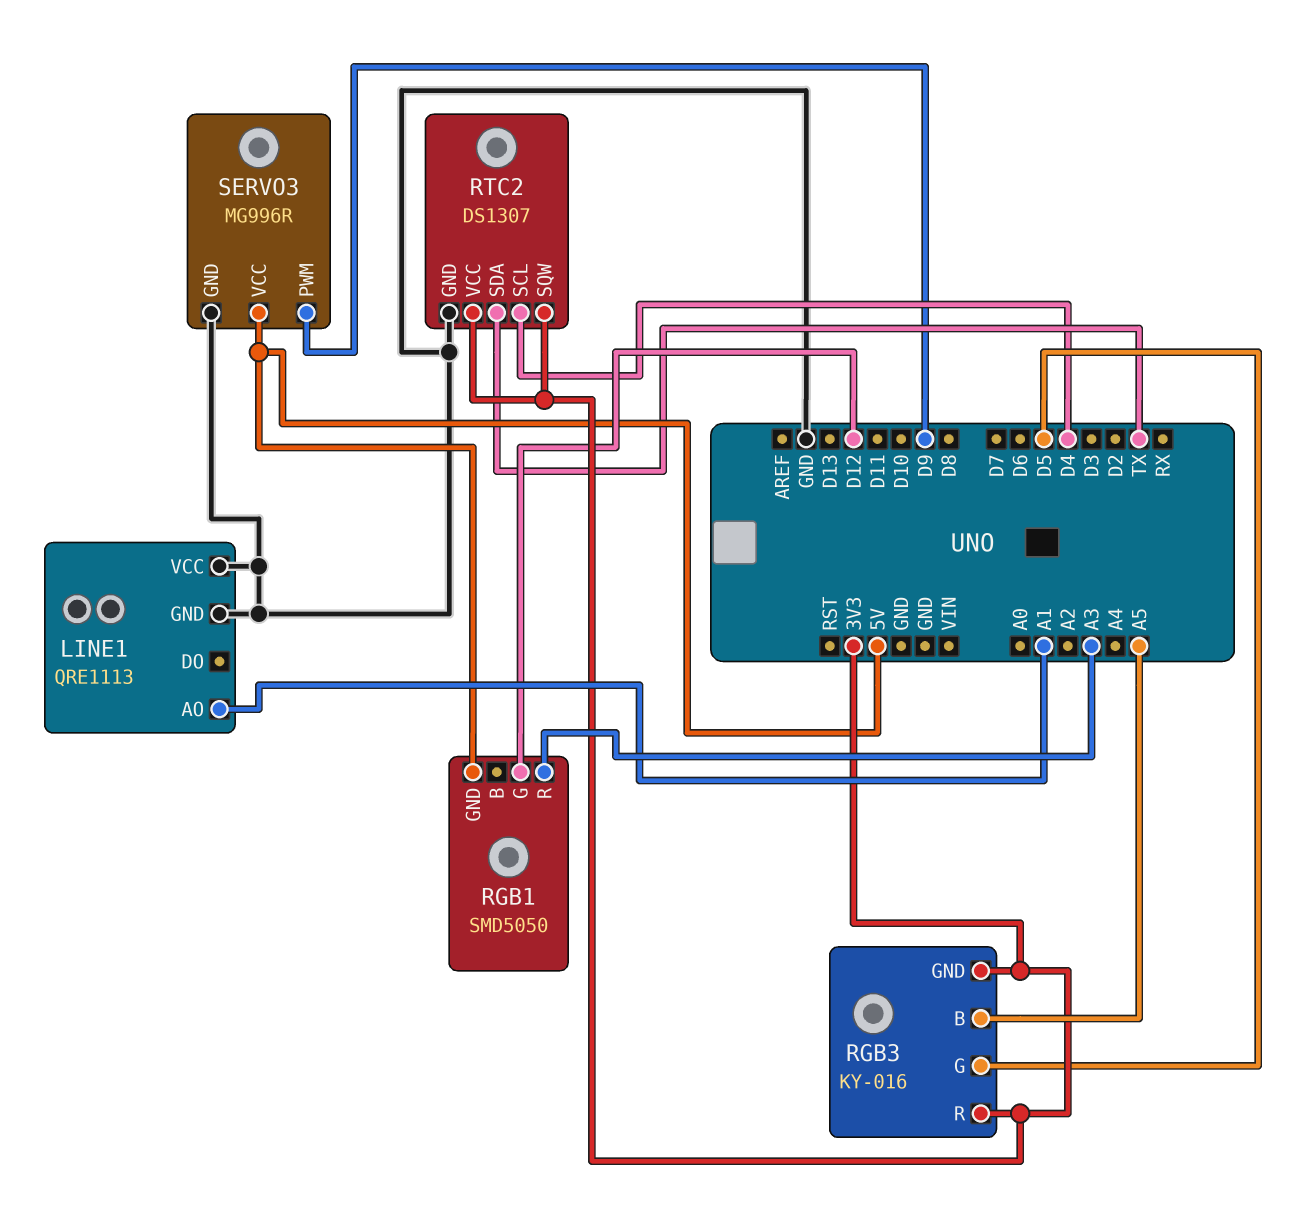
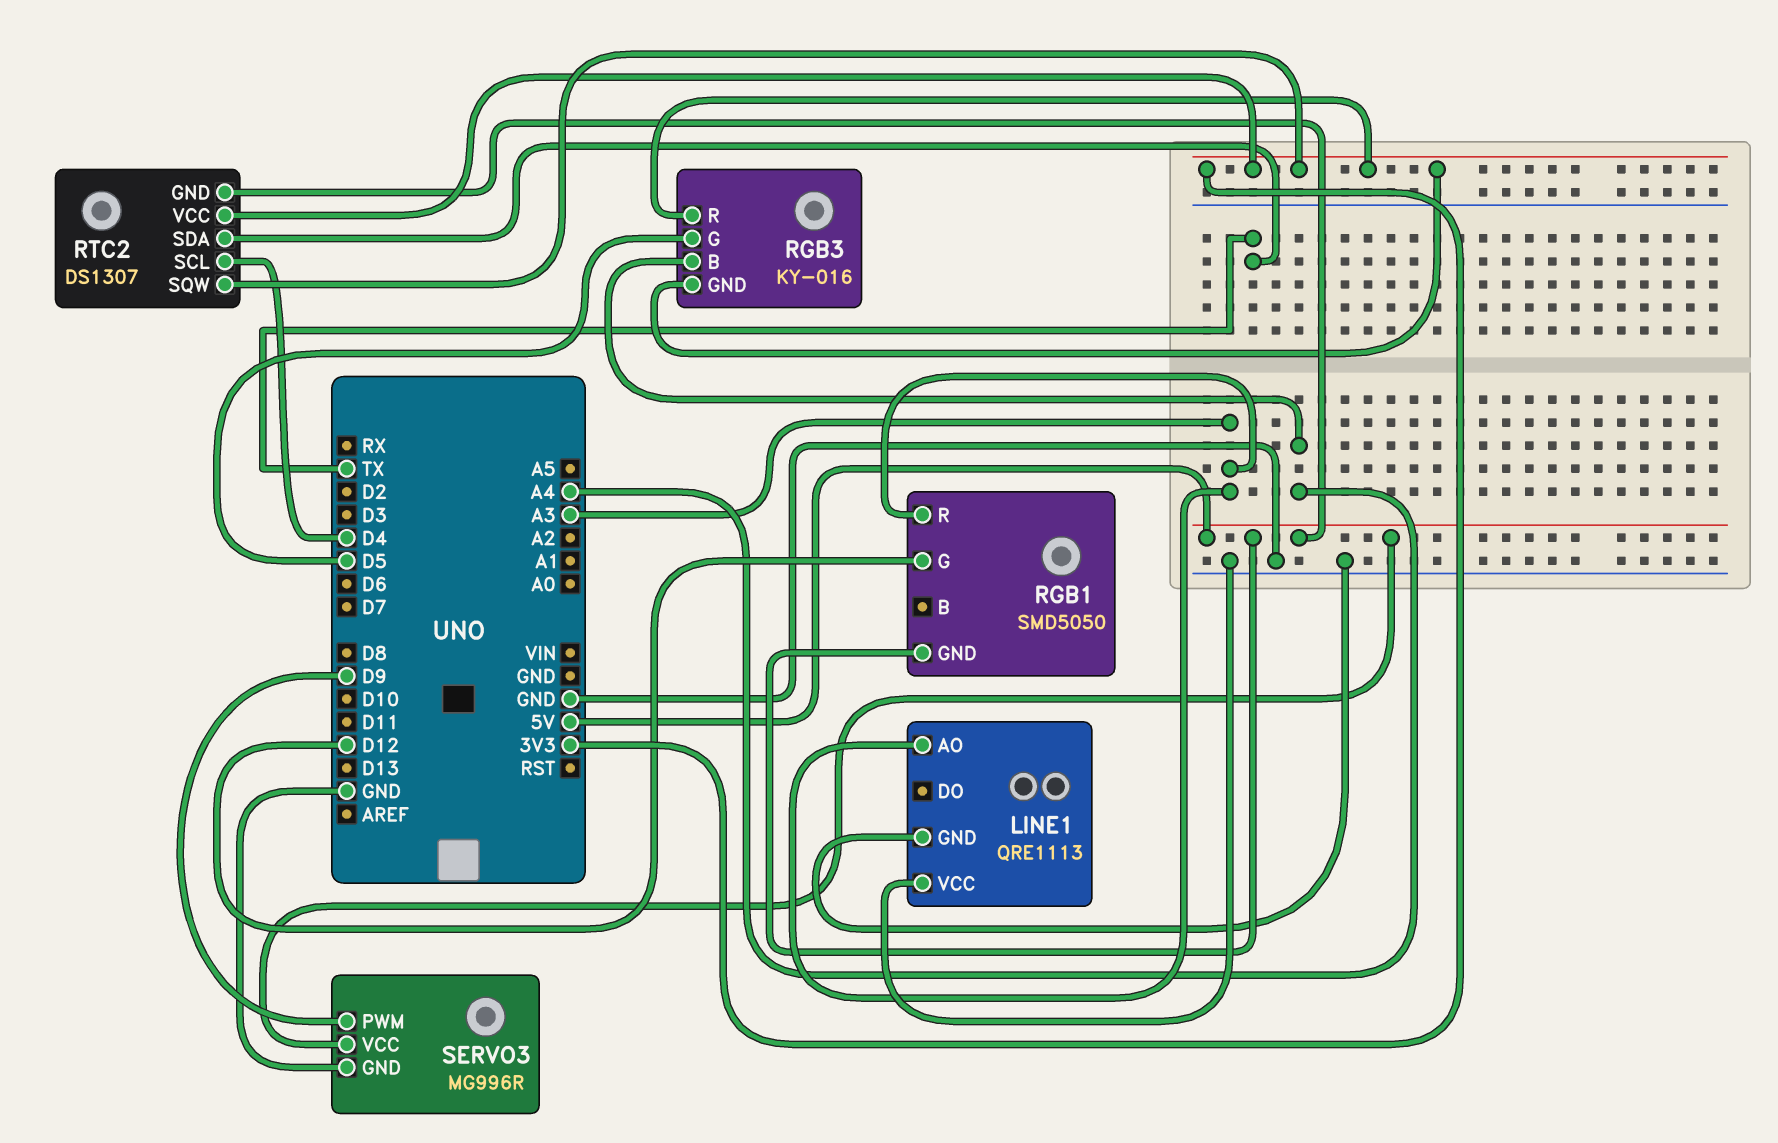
LINE1 pin AO: A1 -> A3
RGB3 pin B: A5 -> A4
RTC2 pin GND: GND -> 5V

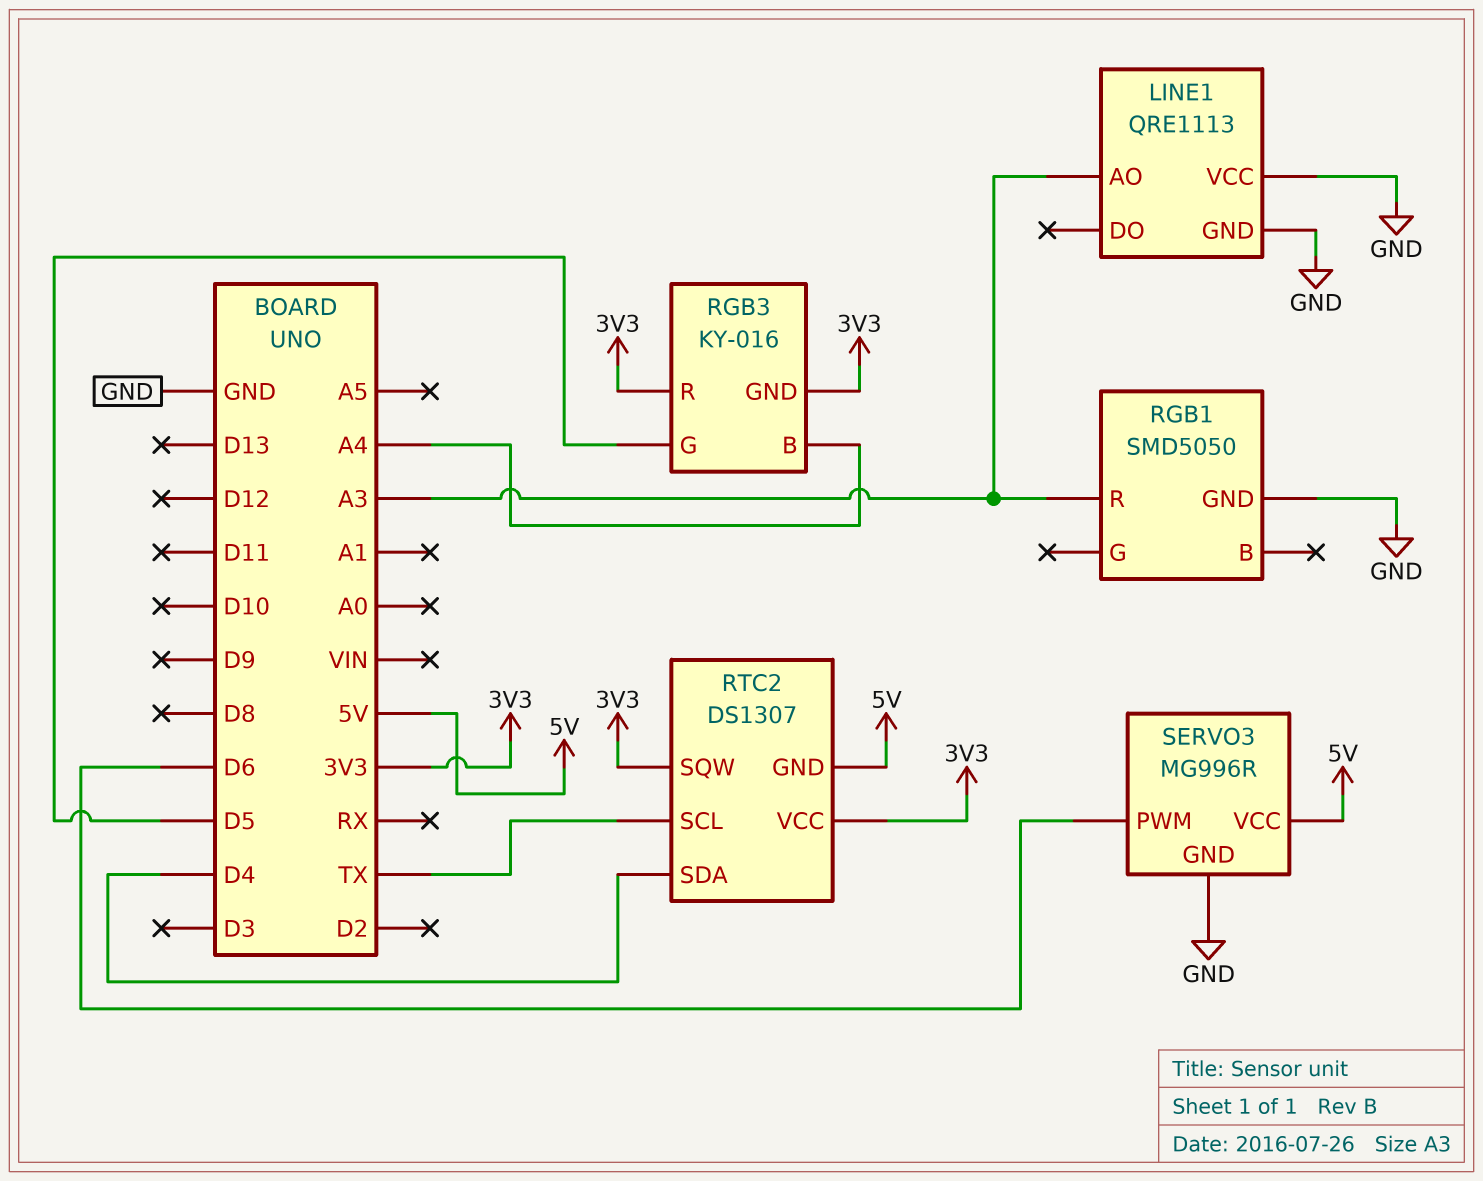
RGB1 pin G: D12 -> none
RGB1 pin GND: 5V -> GND
RTC2 pin SCL: D4 -> TX
RTC2 pin SDA: TX -> D4
SERVO3 pin PWM: D9 -> D6

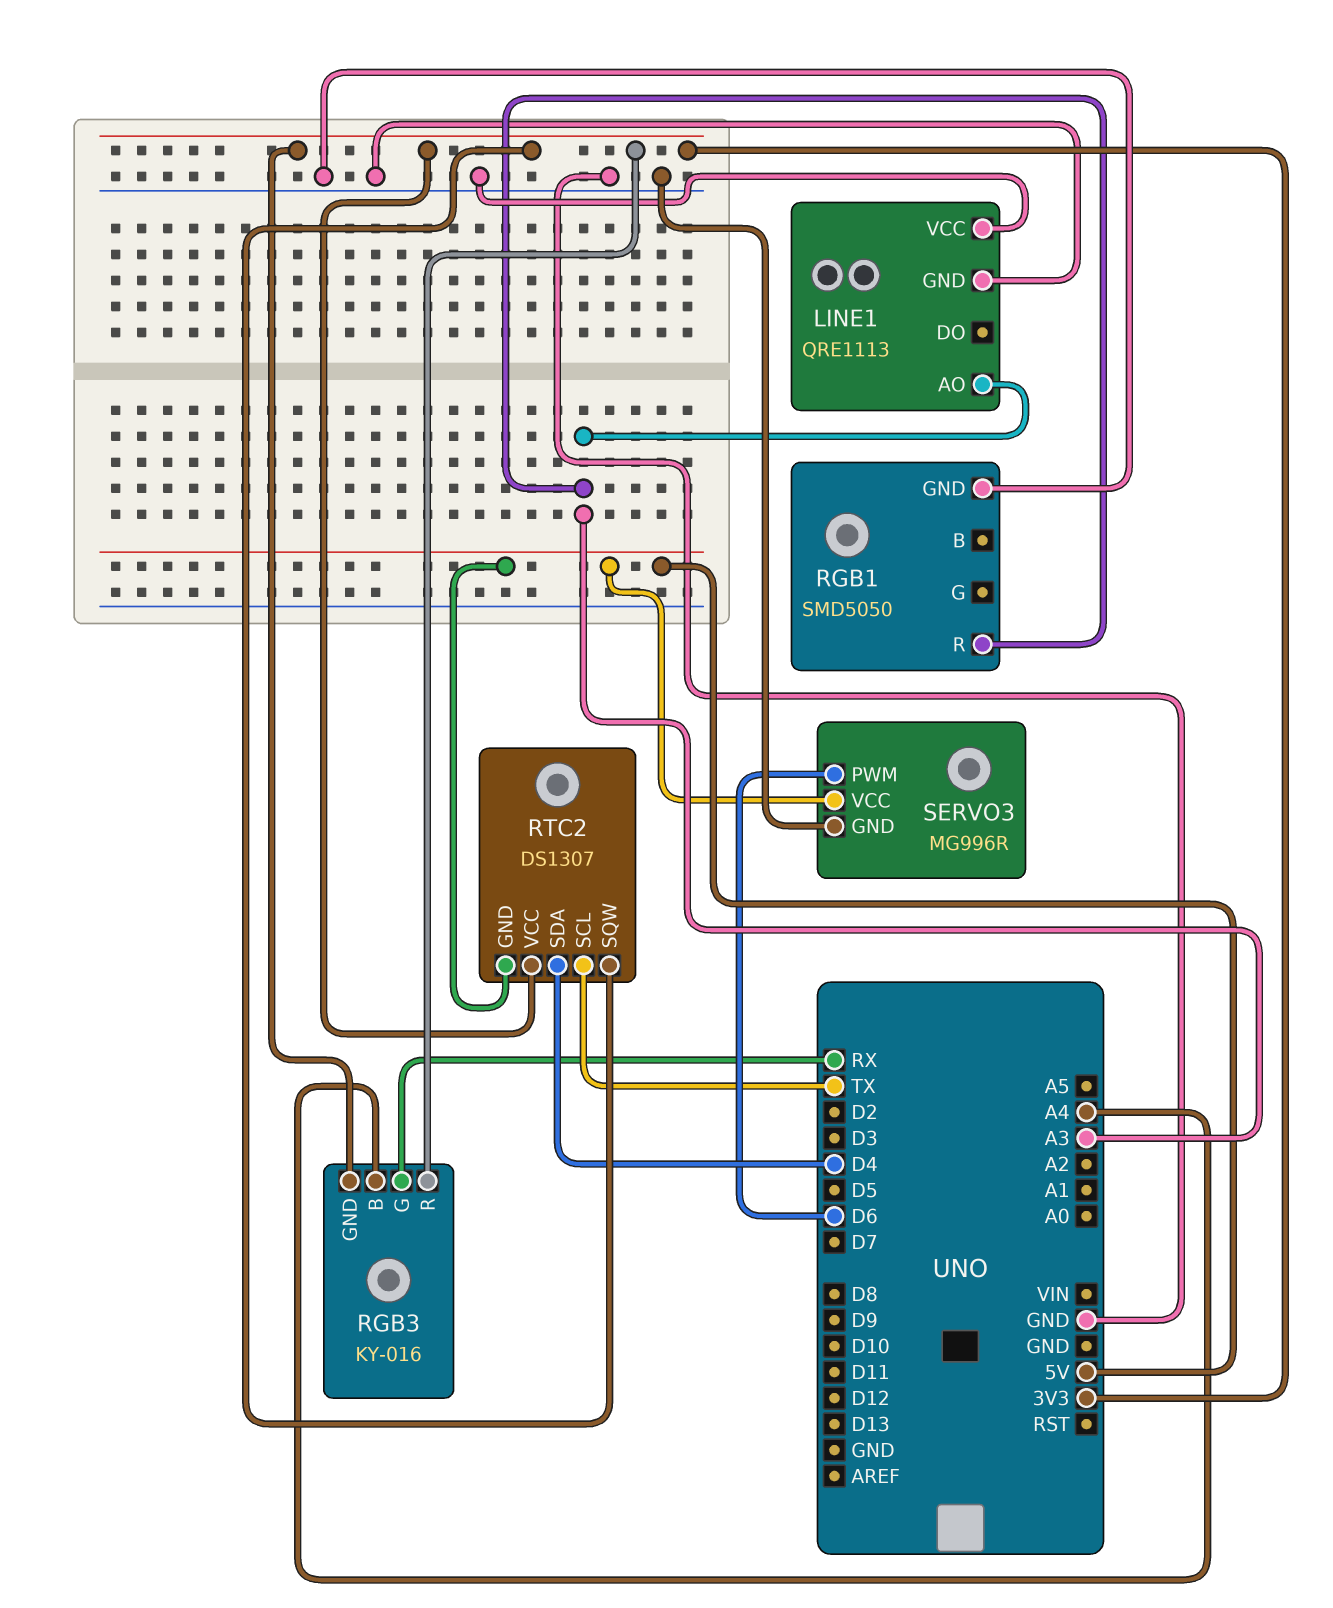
RGB3 pin G: D5 -> RX

